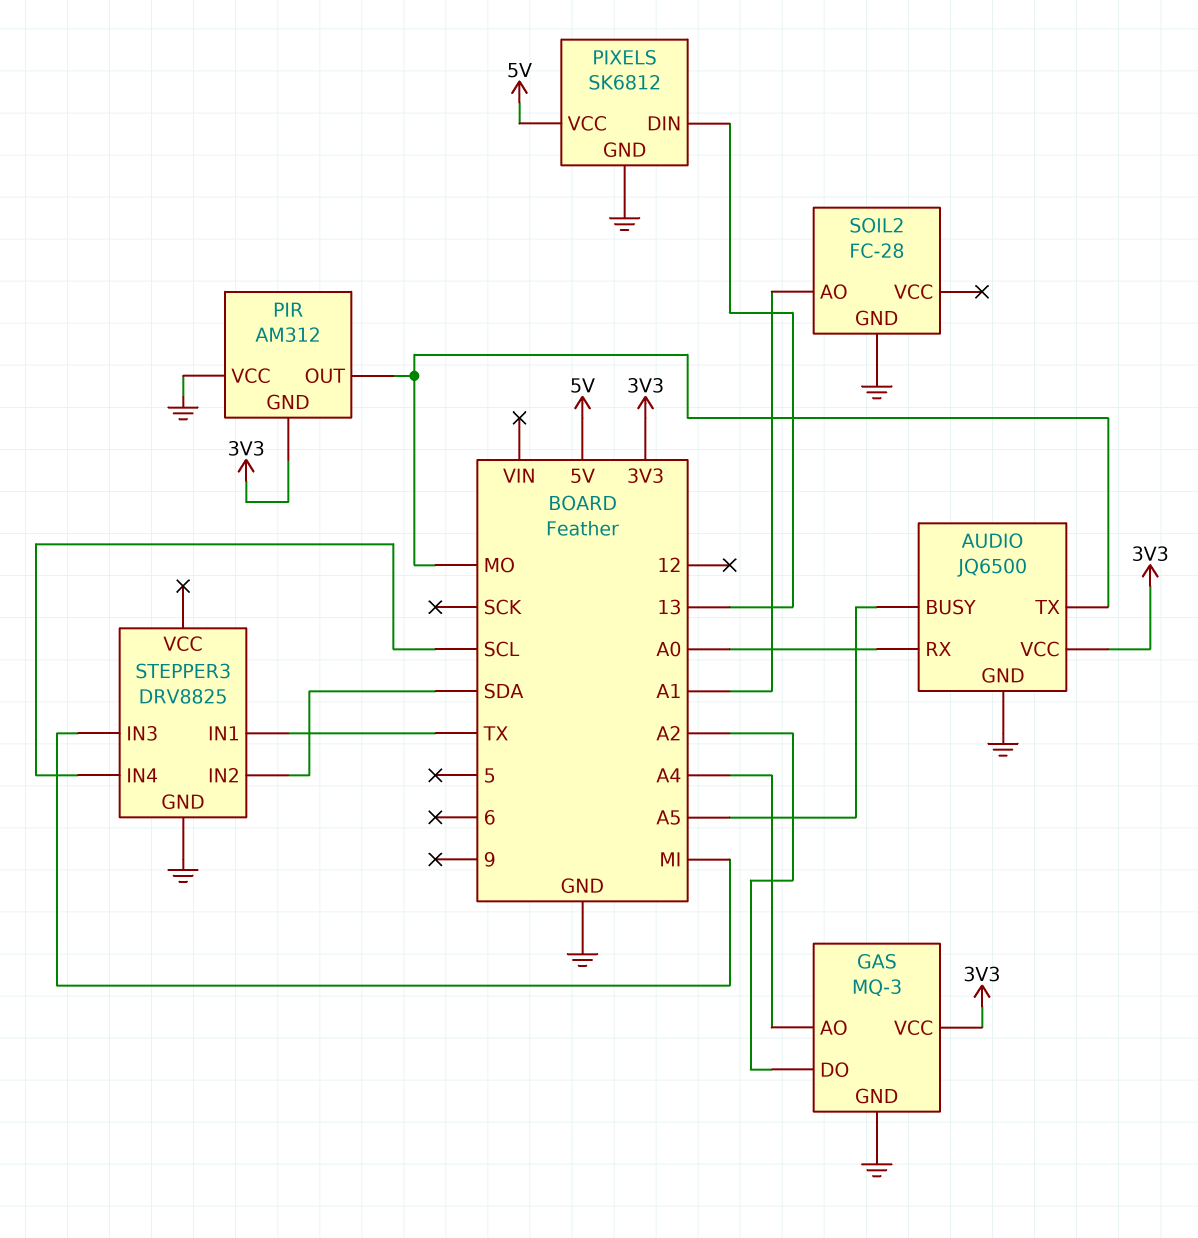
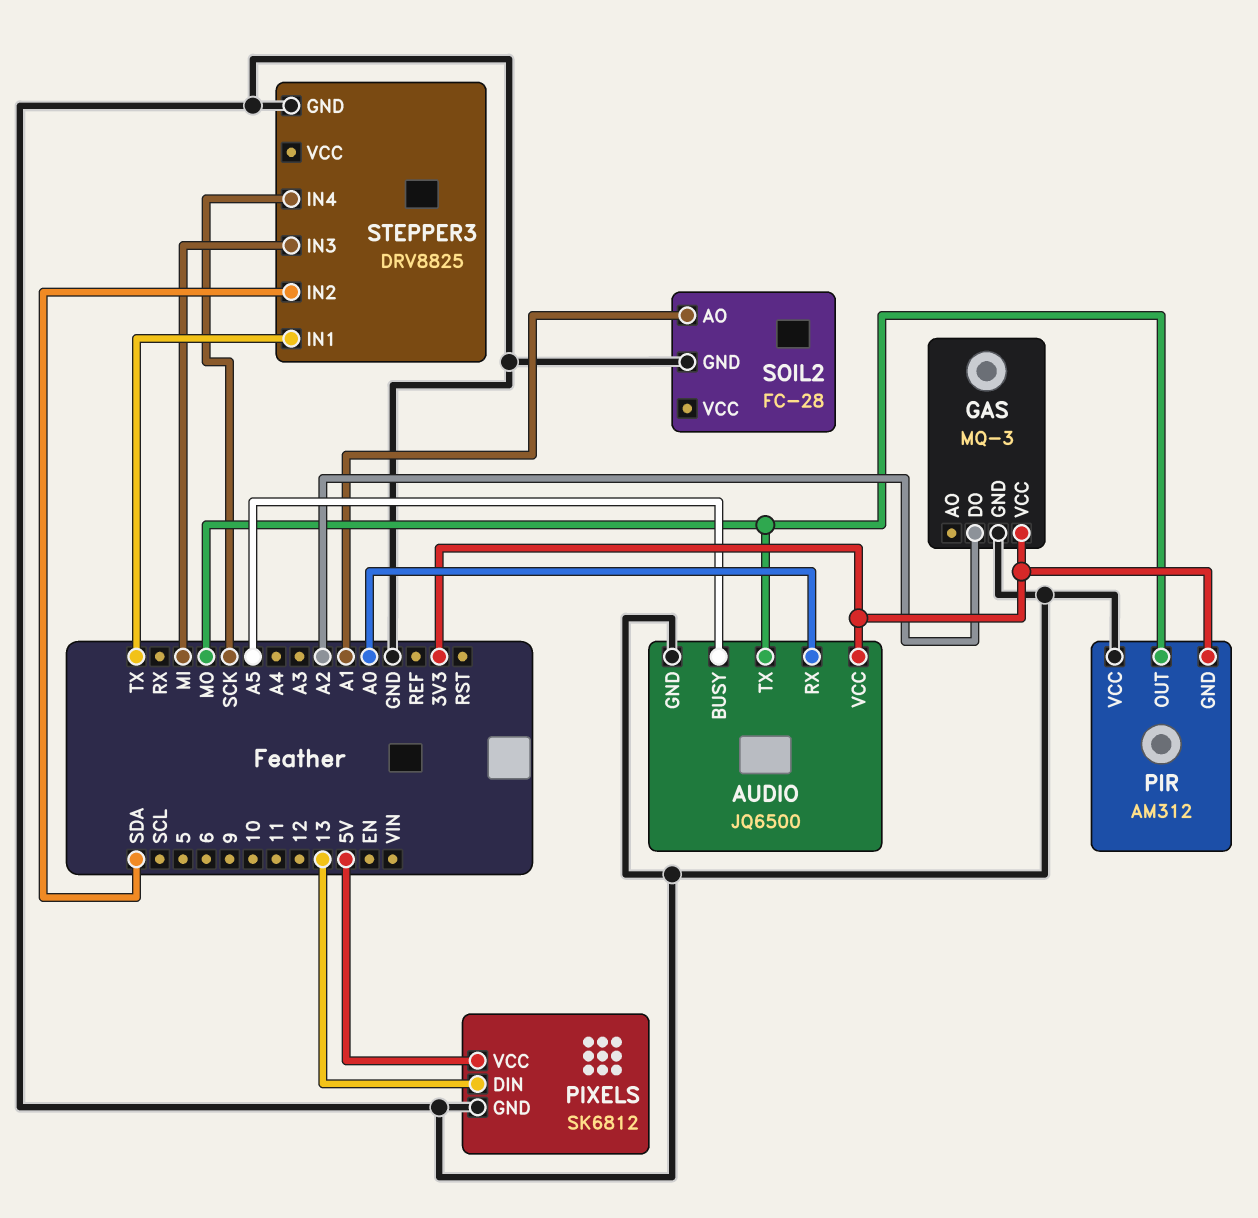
GAS pin AO: A4 -> none
STEPPER3 pin IN4: SCL -> SCK

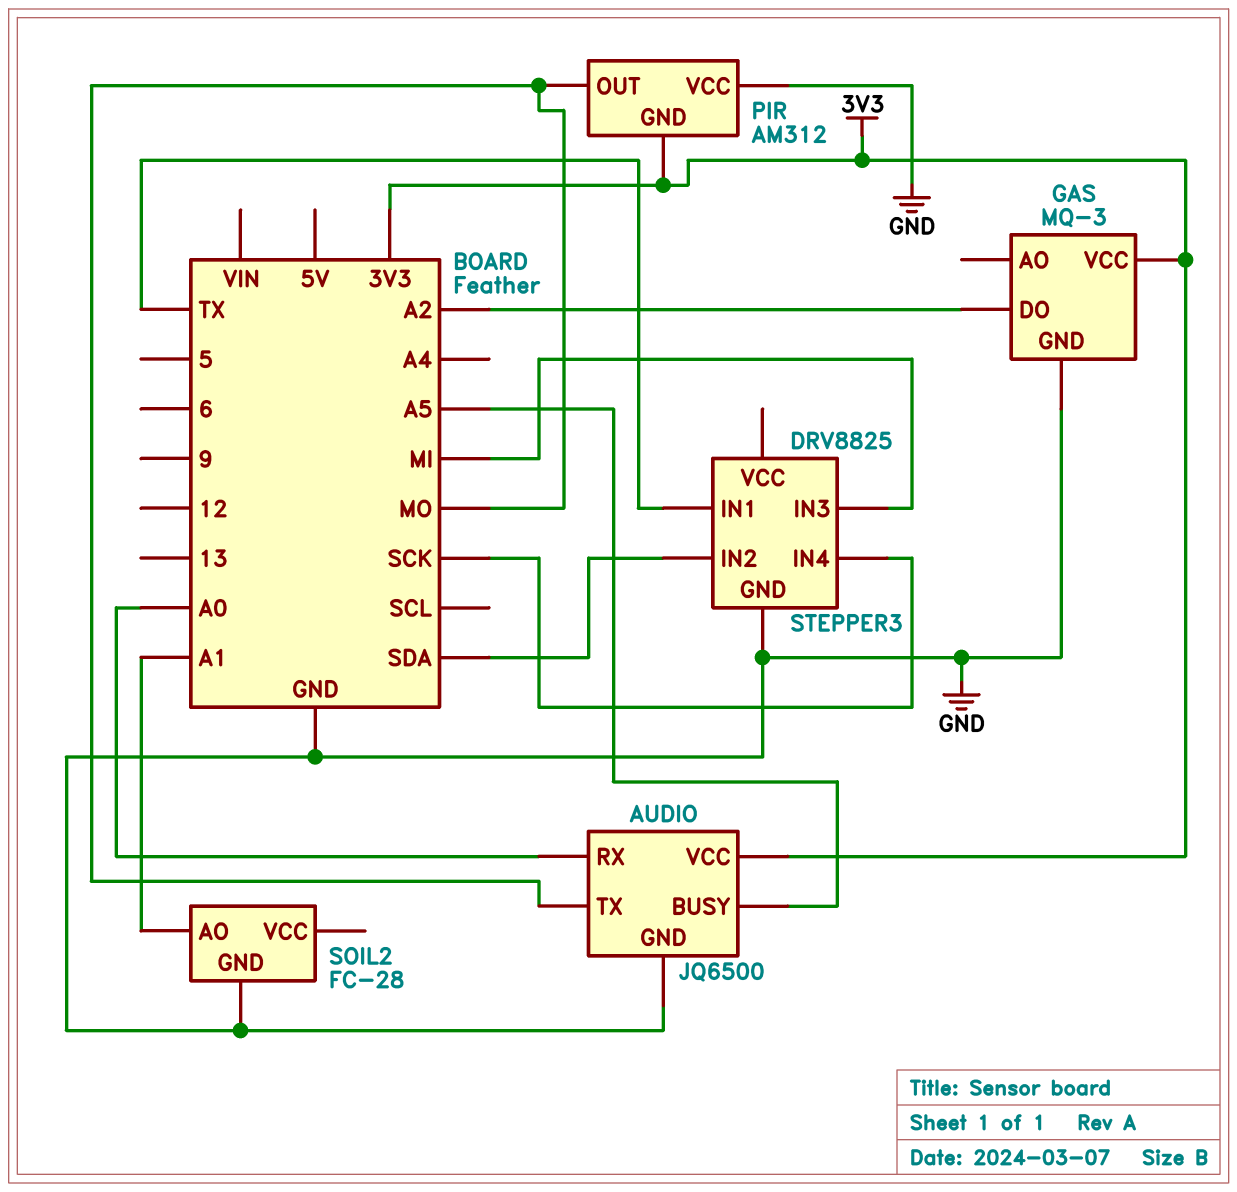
PIXELS: SK6812 -> none
PIXELS pin DIN: 13 -> none
PIXELS pin GND: GND -> none
PIXELS pin VCC: 5V -> none

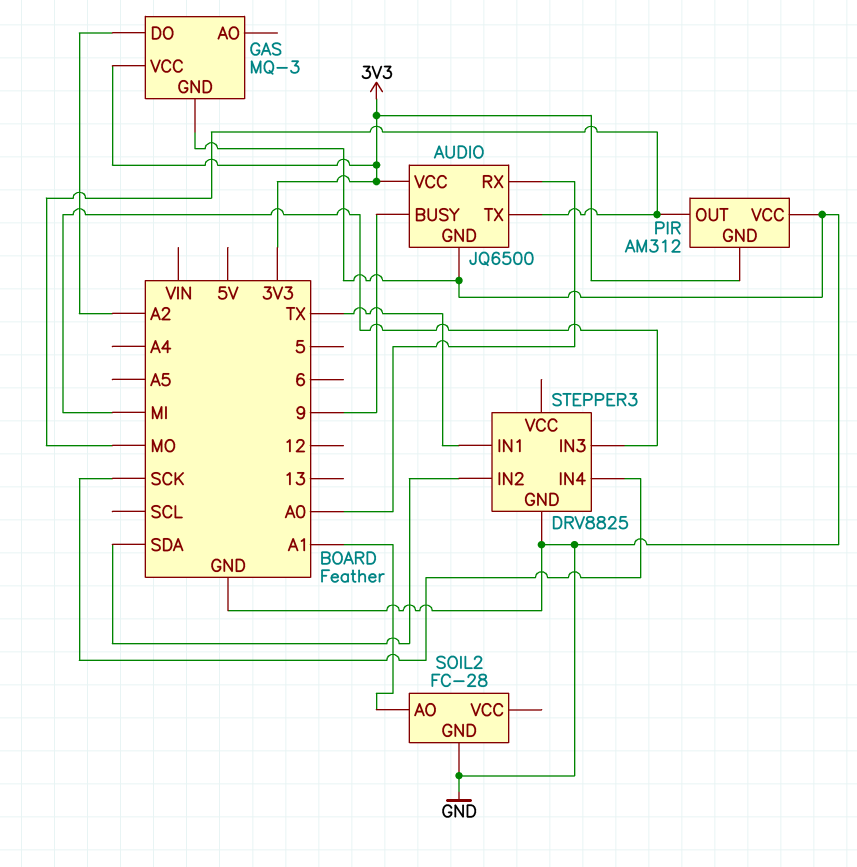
AUDIO pin BUSY: A5 -> 9

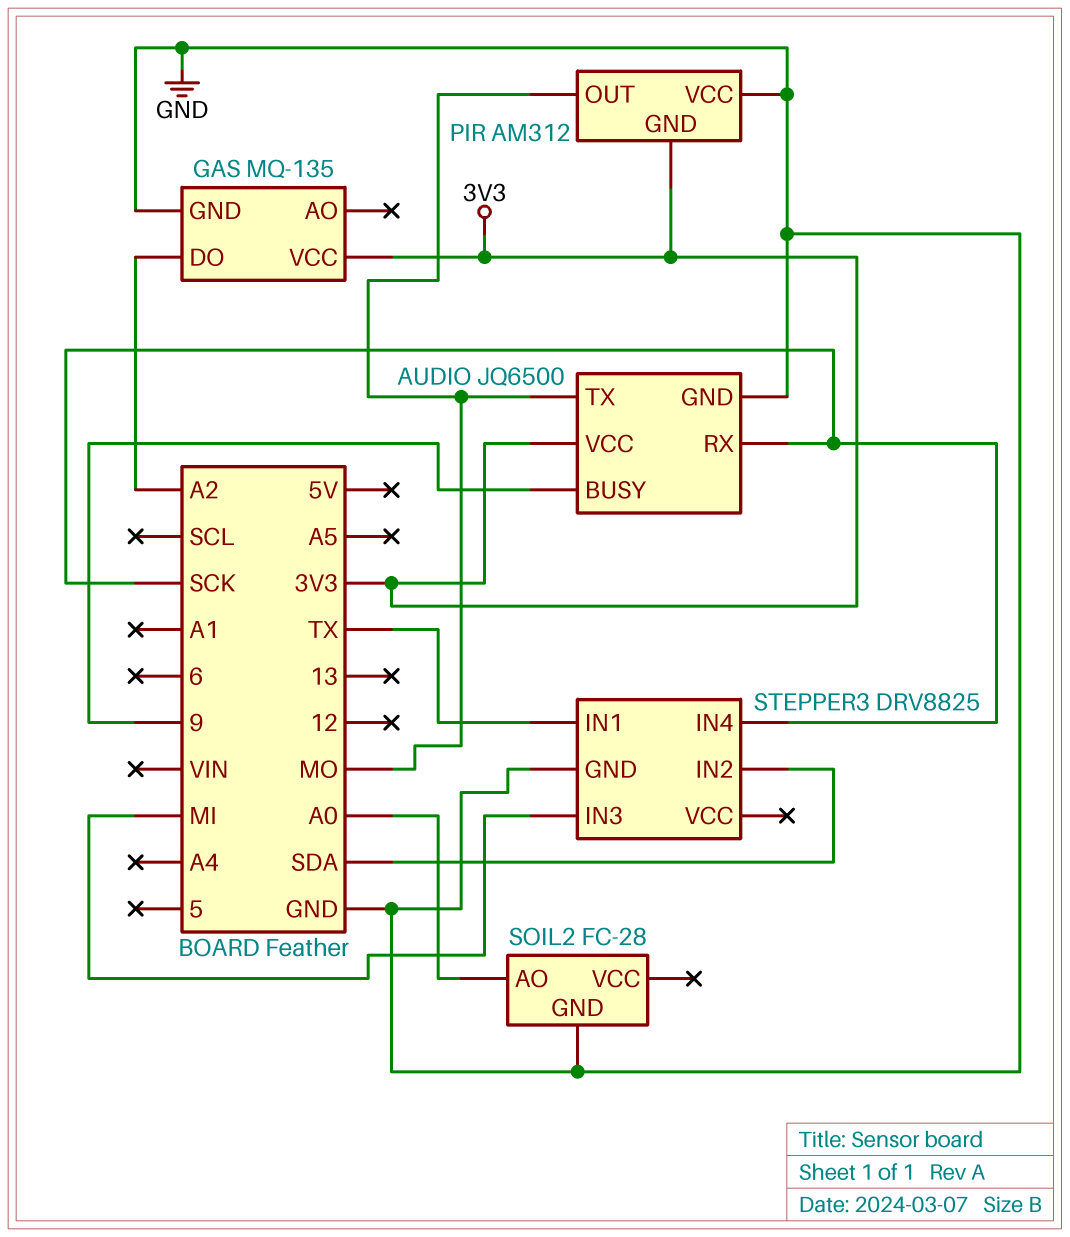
AUDIO pin RX: A0 -> SCK
GAS: MQ-3 -> MQ-135
SOIL2 pin AO: A1 -> A0

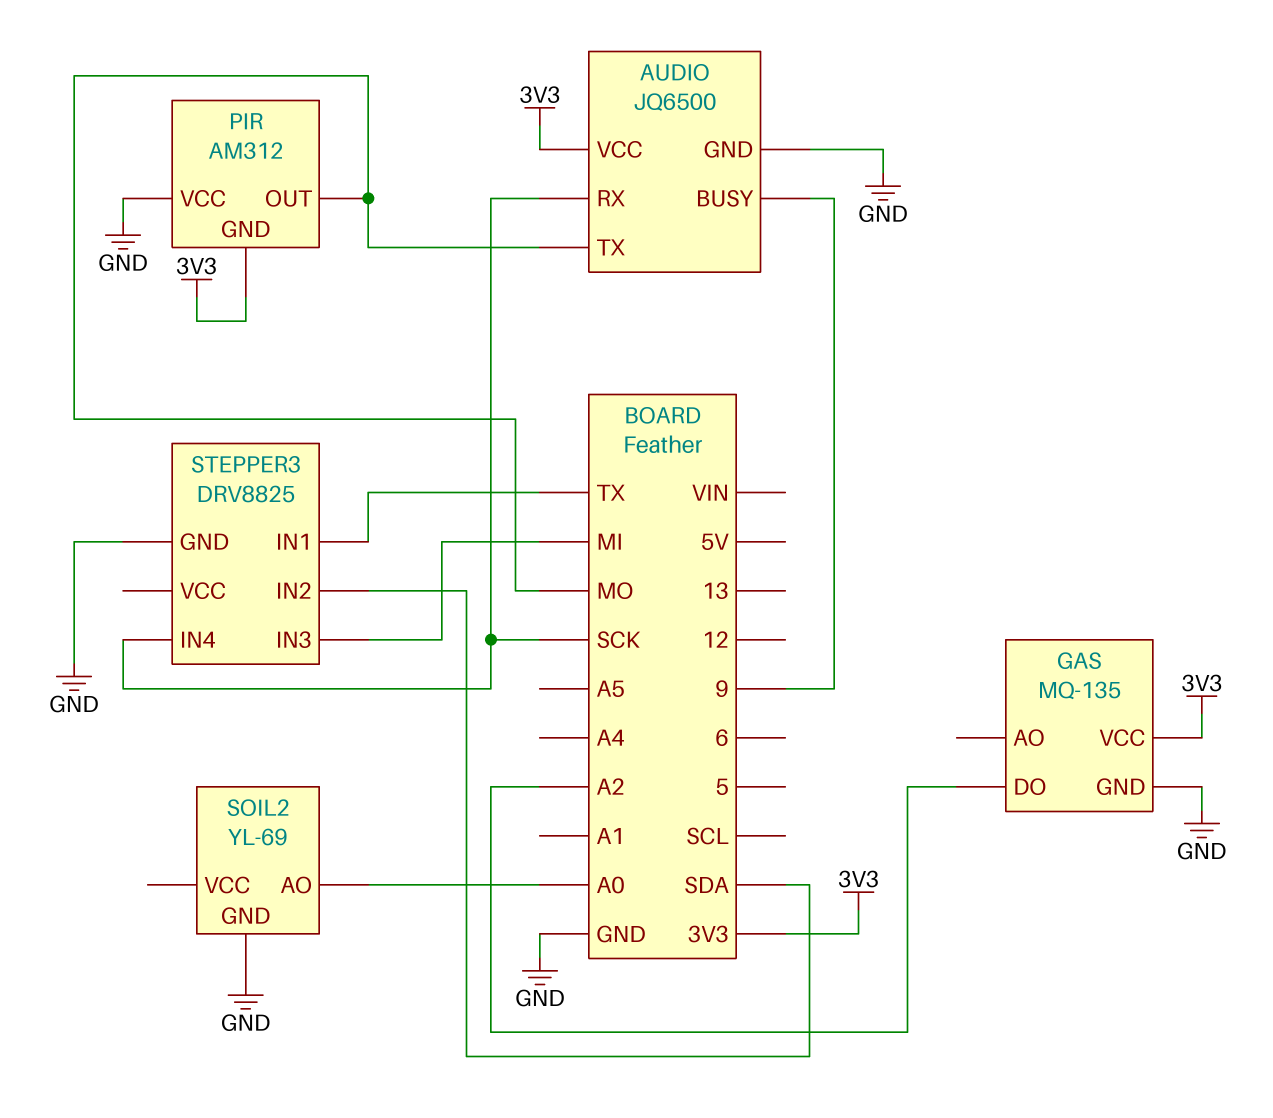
SOIL2: FC-28 -> YL-69

